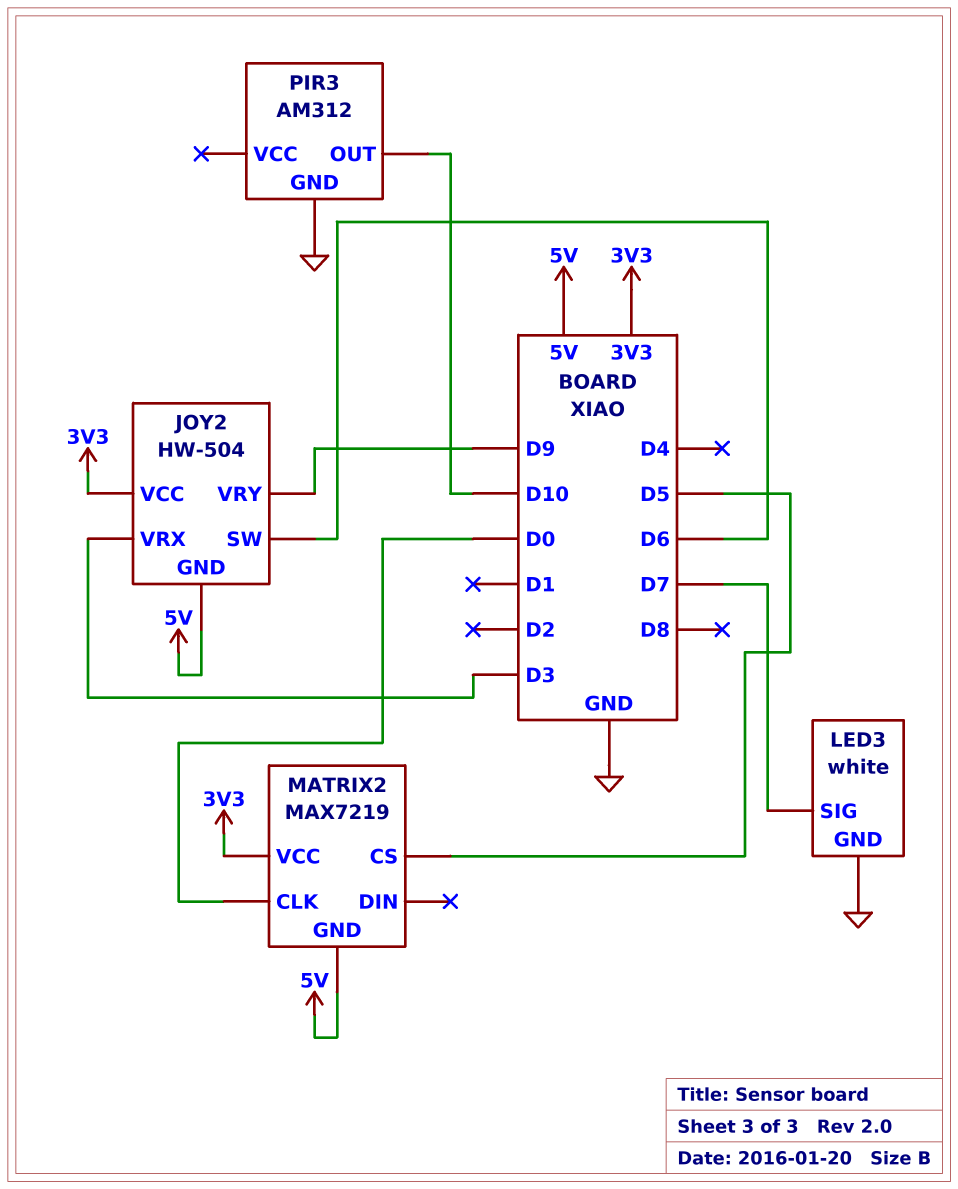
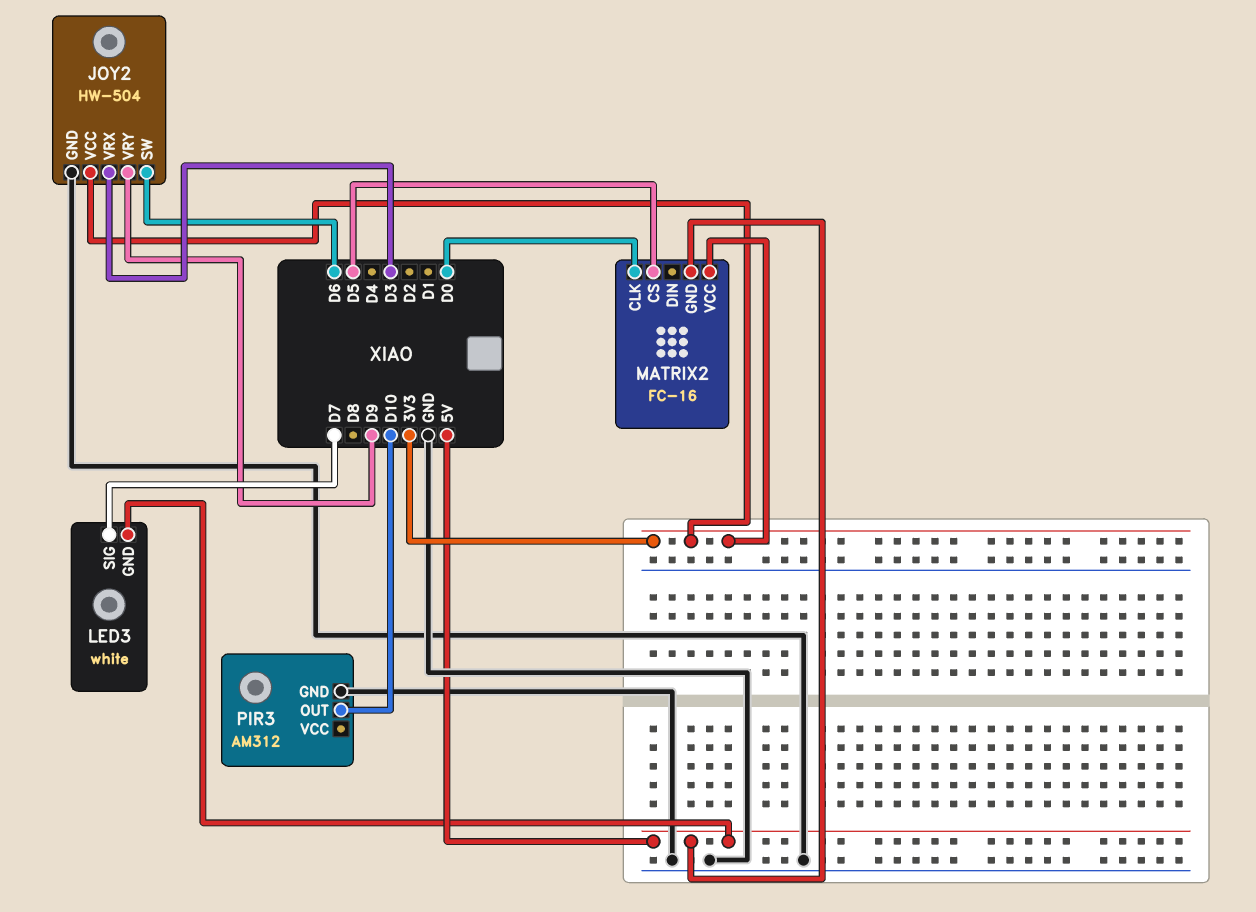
JOY2 pin GND: 5V -> GND
LED3 pin GND: GND -> 5V
MATRIX2: MAX7219 -> FC-16

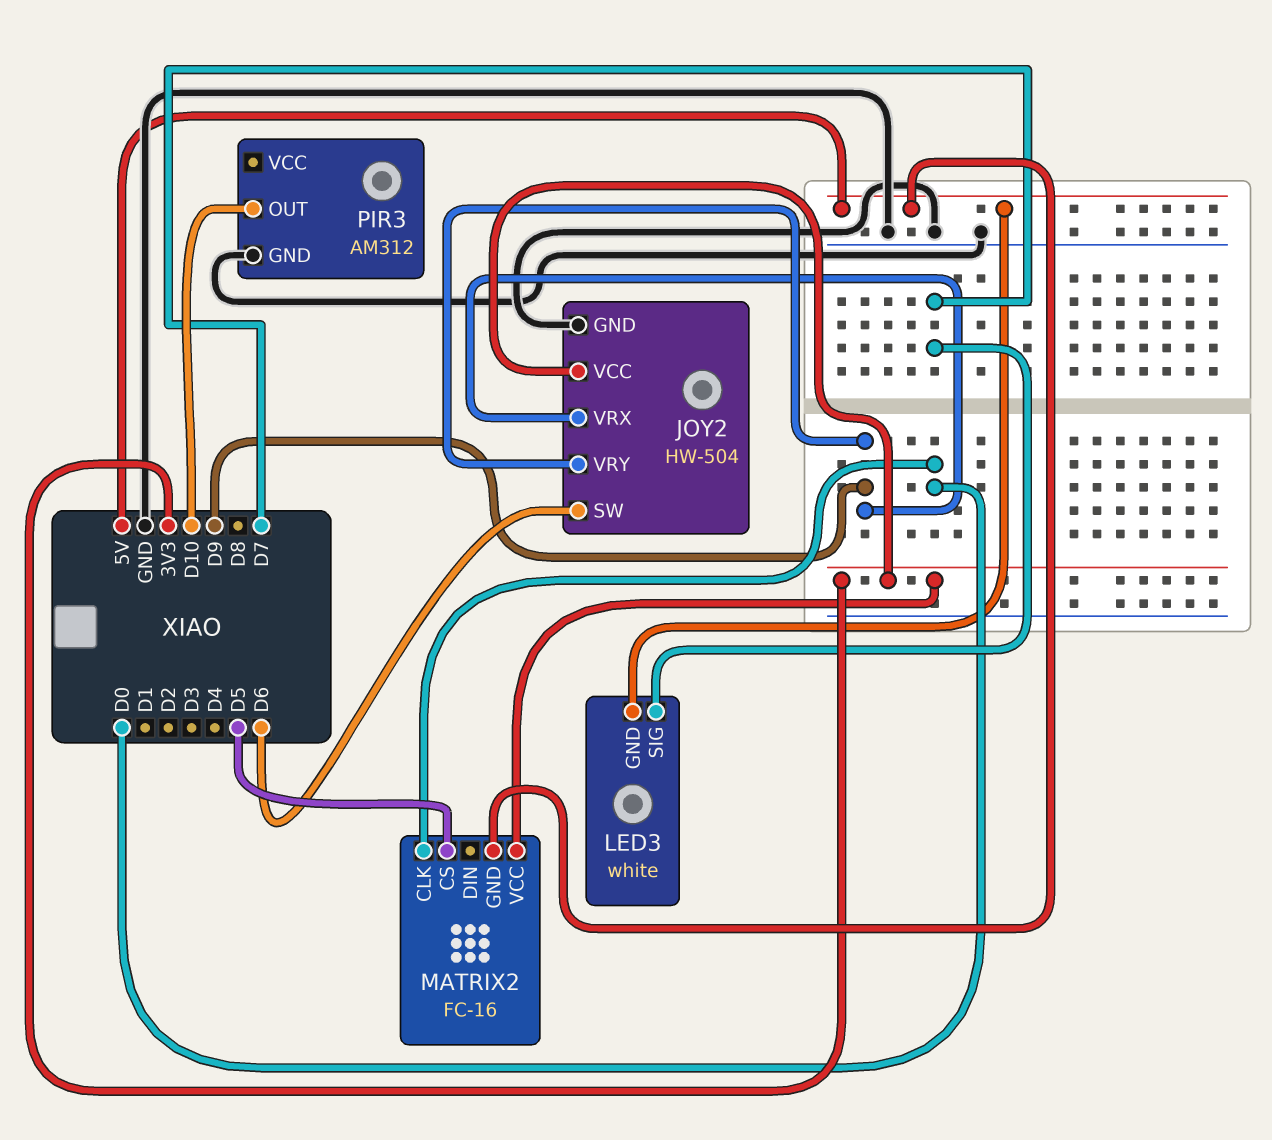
JOY2 pin VRX: D3 -> D9

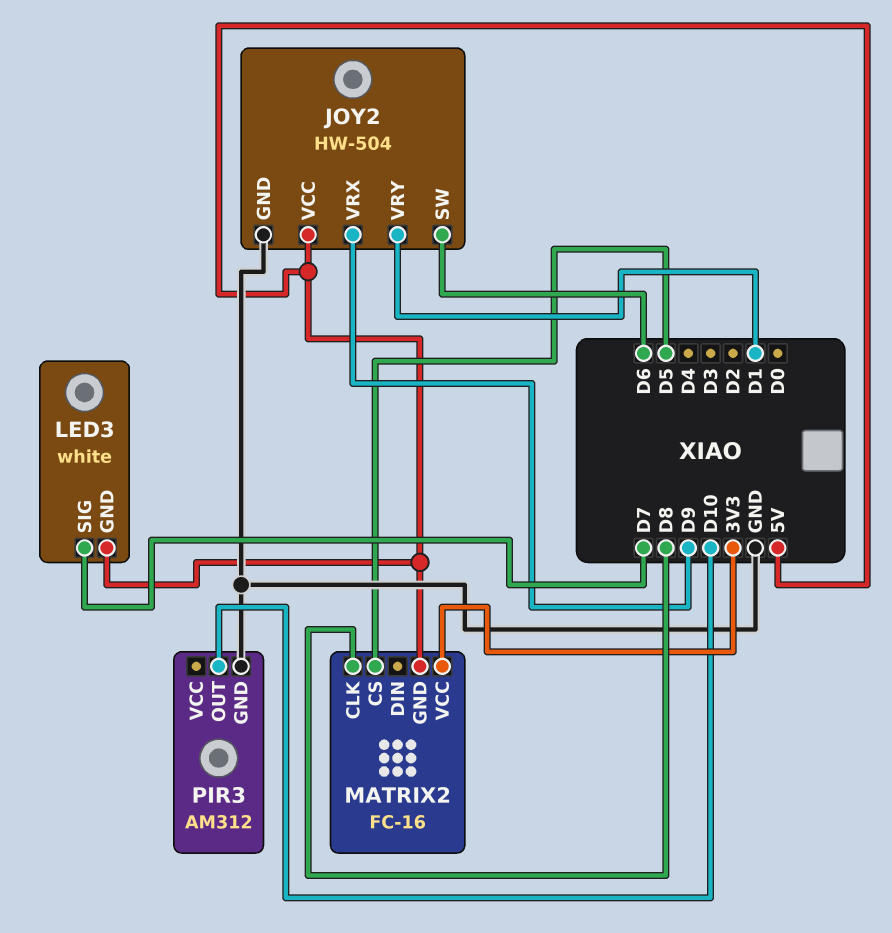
JOY2 pin VCC: 3V3 -> 5V
JOY2 pin VRY: D9 -> D1
MATRIX2 pin CLK: D0 -> D8

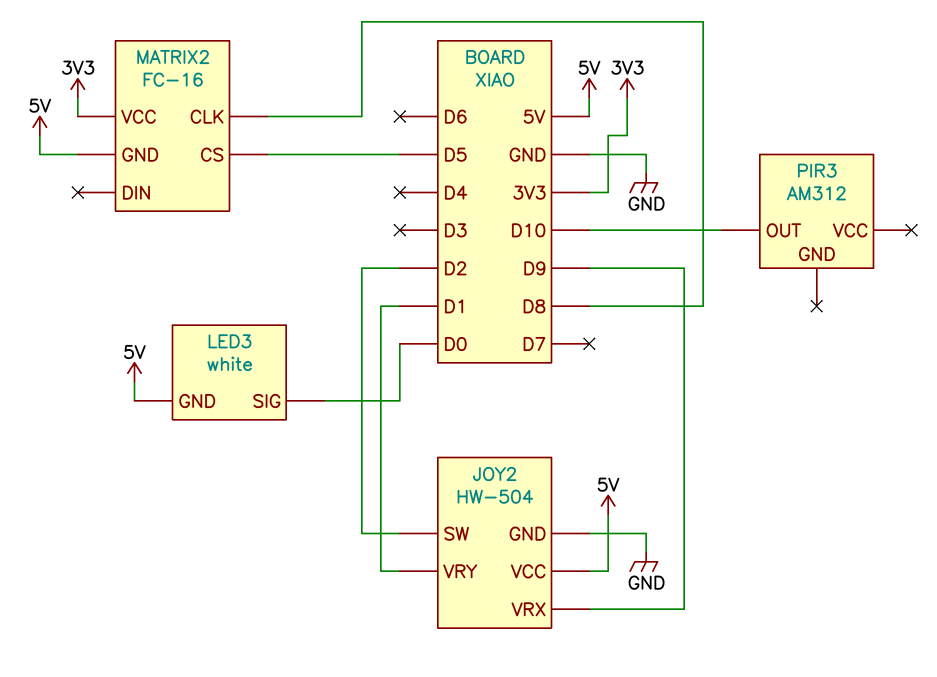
JOY2 pin SW: D6 -> D2
LED3 pin SIG: D7 -> D0
PIR3 pin GND: GND -> none

